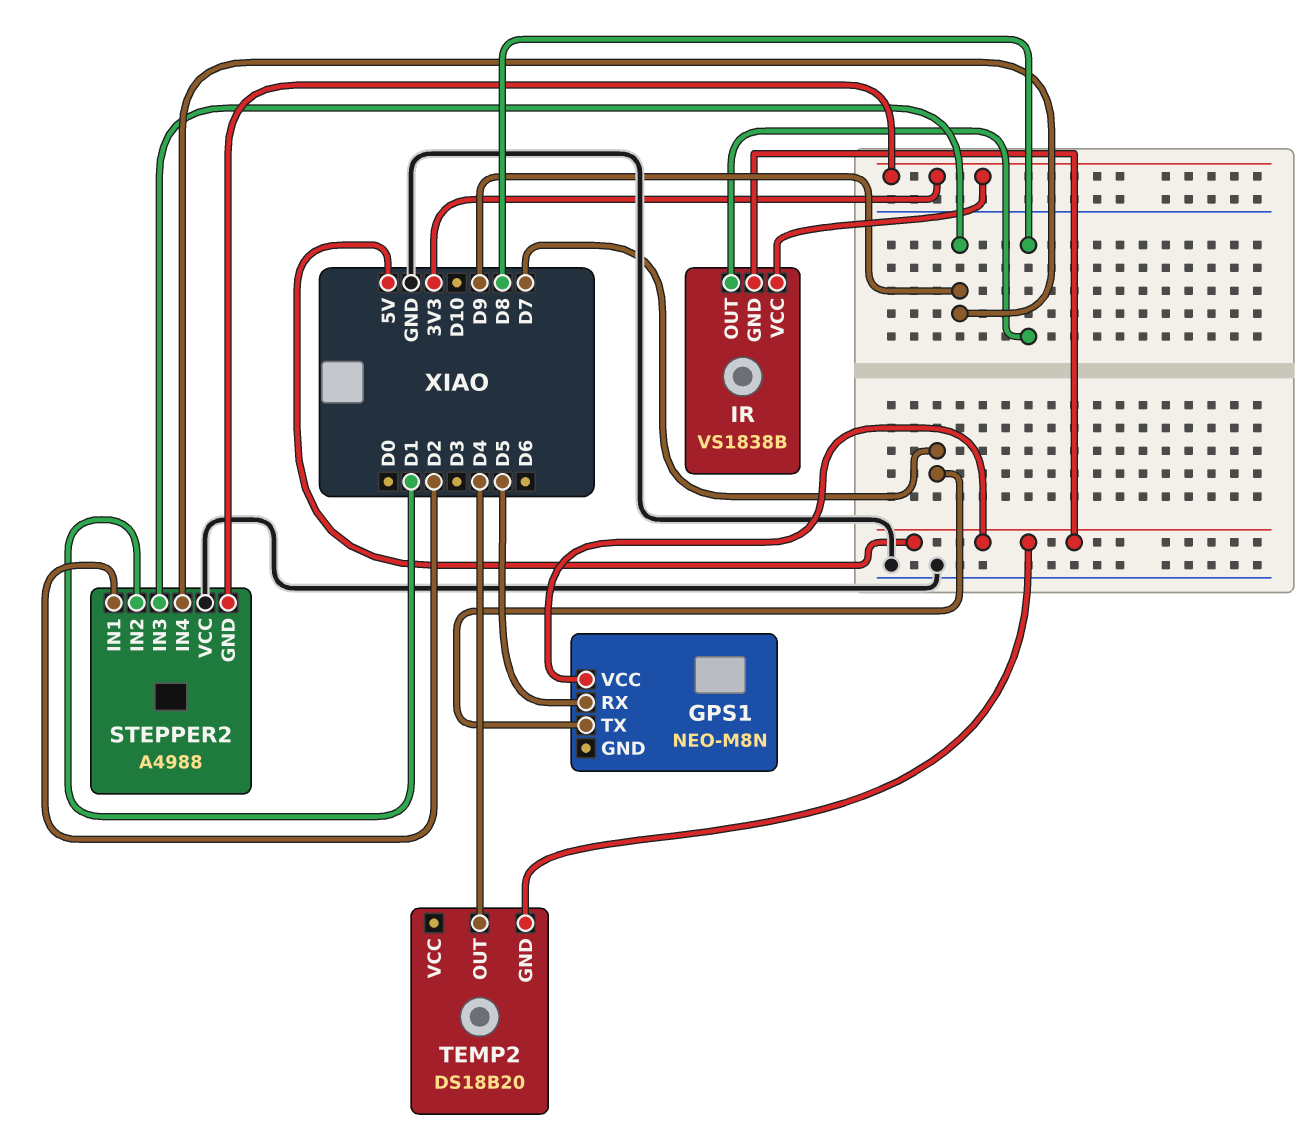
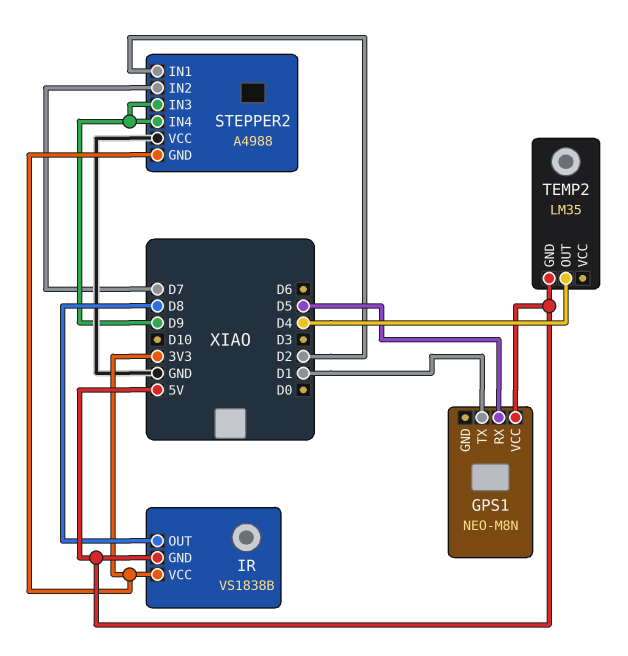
GPS1 pin TX: D7 -> D1
STEPPER2 pin IN2: D1 -> D7
TEMP2: DS18B20 -> LM35

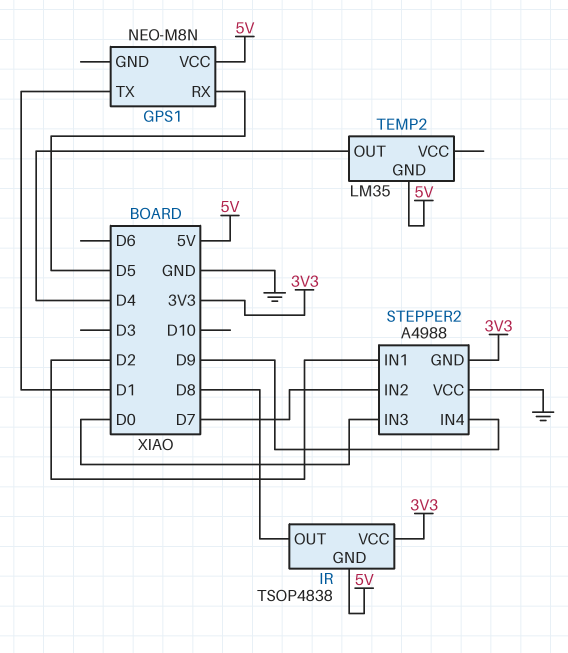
IR: VS1838B -> TSOP4838
STEPPER2 pin IN3: D9 -> D0

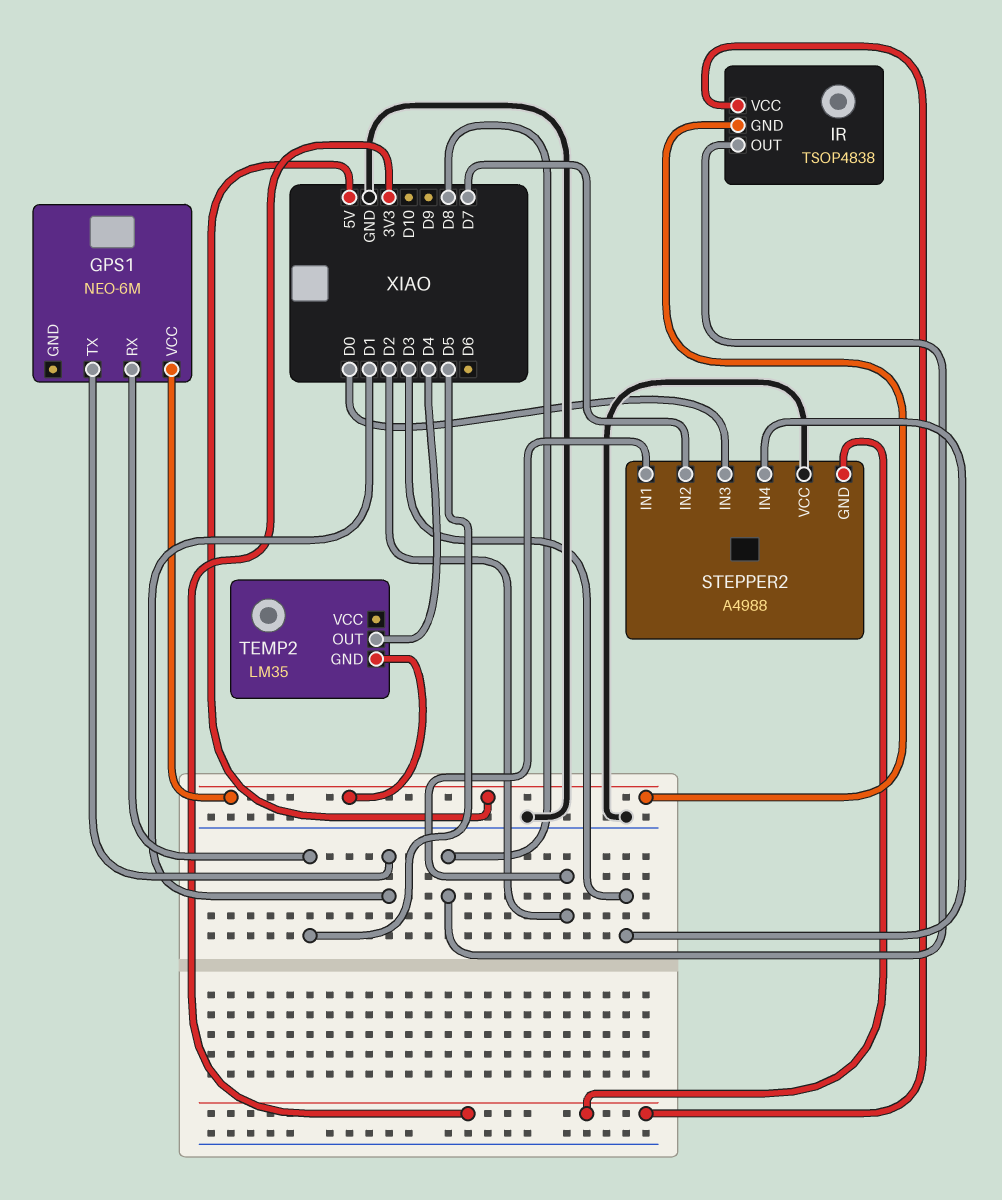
GPS1: NEO-M8N -> NEO-6M
STEPPER2 pin IN4: D9 -> D3

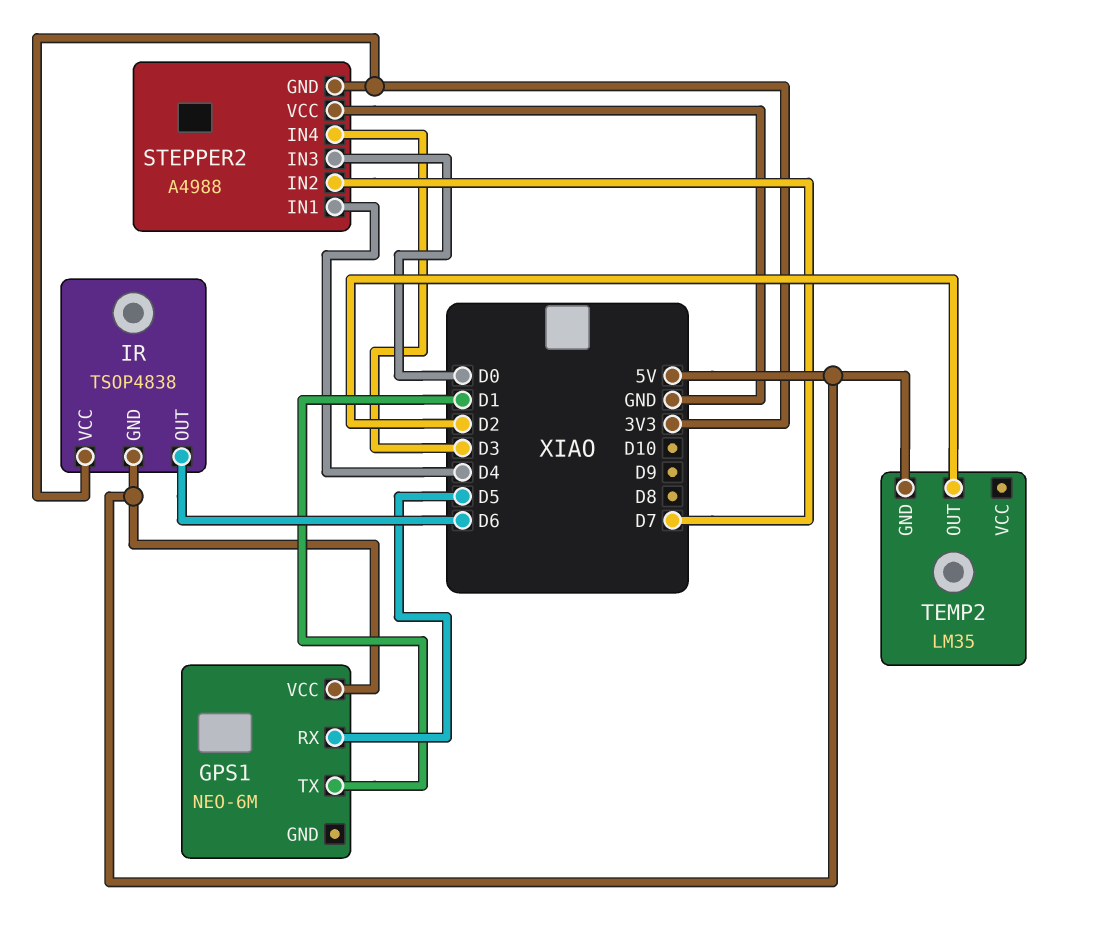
IR pin OUT: D8 -> D6
STEPPER2 pin IN1: D2 -> D4
TEMP2 pin OUT: D4 -> D2

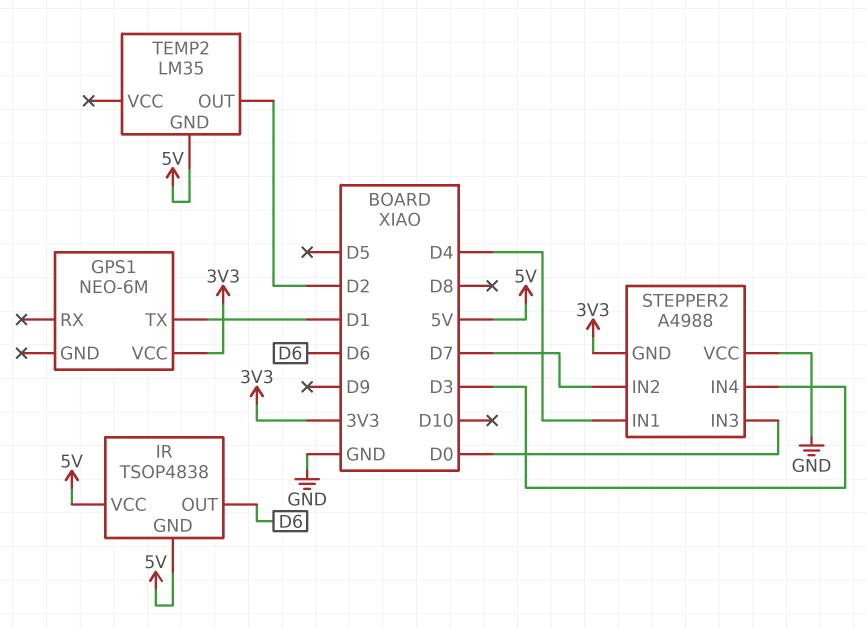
GPS1 pin RX: D5 -> none
GPS1 pin VCC: 5V -> 3V3
IR pin VCC: 3V3 -> 5V

